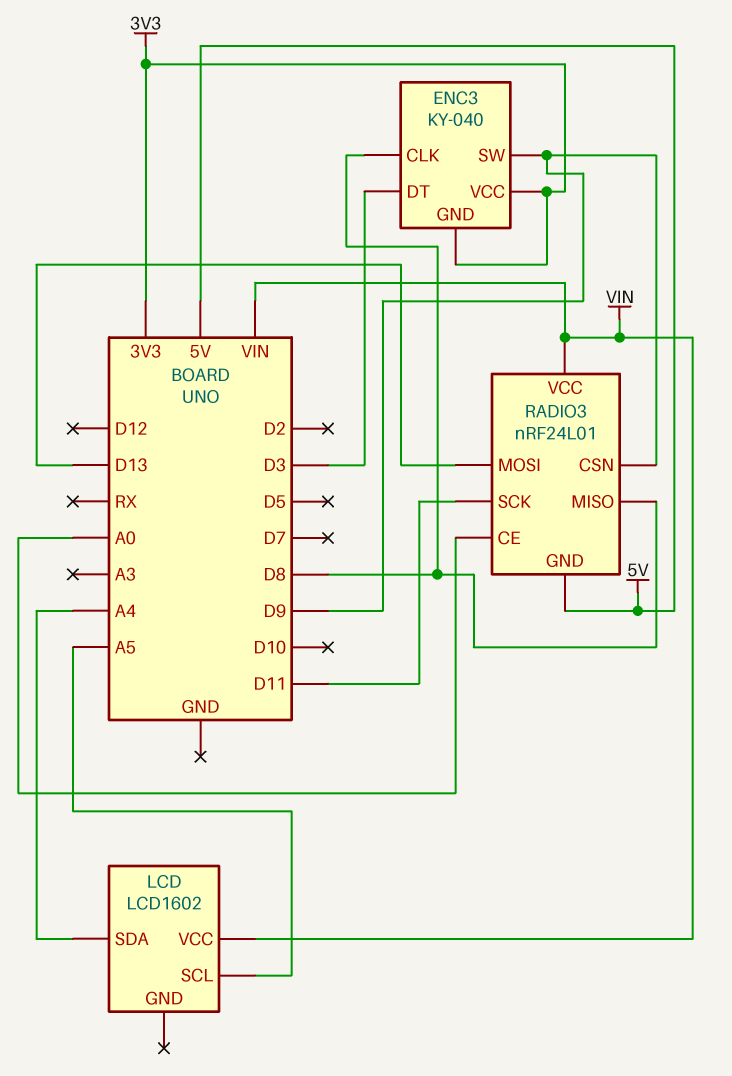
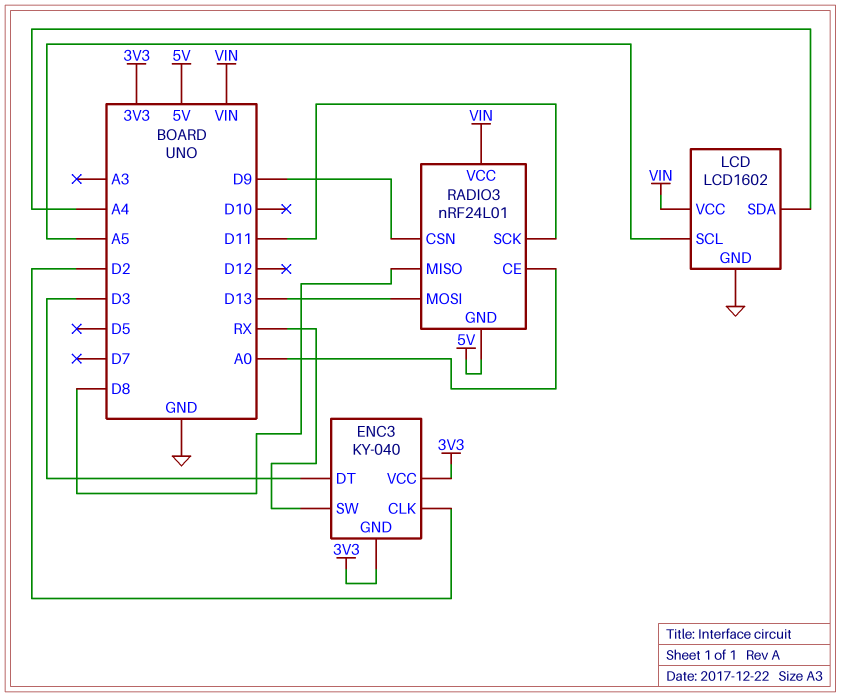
ENC3 pin CLK: D8 -> D2
ENC3 pin SW: D9 -> RX
LCD pin GND: none -> GND

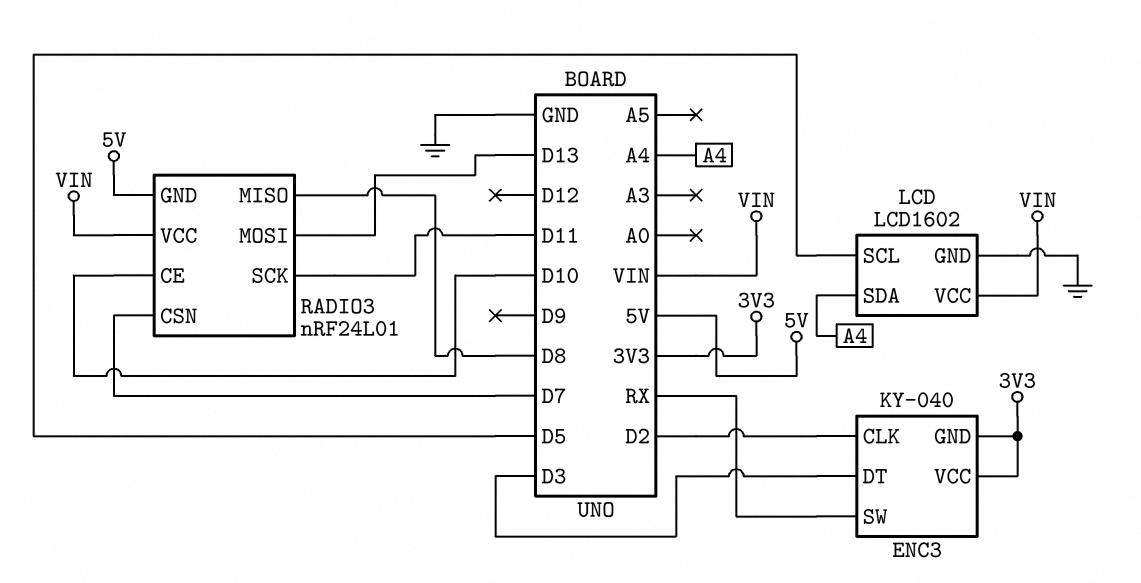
LCD pin SCL: A5 -> D5
RADIO3 pin CE: A0 -> D10
RADIO3 pin CSN: D9 -> D7

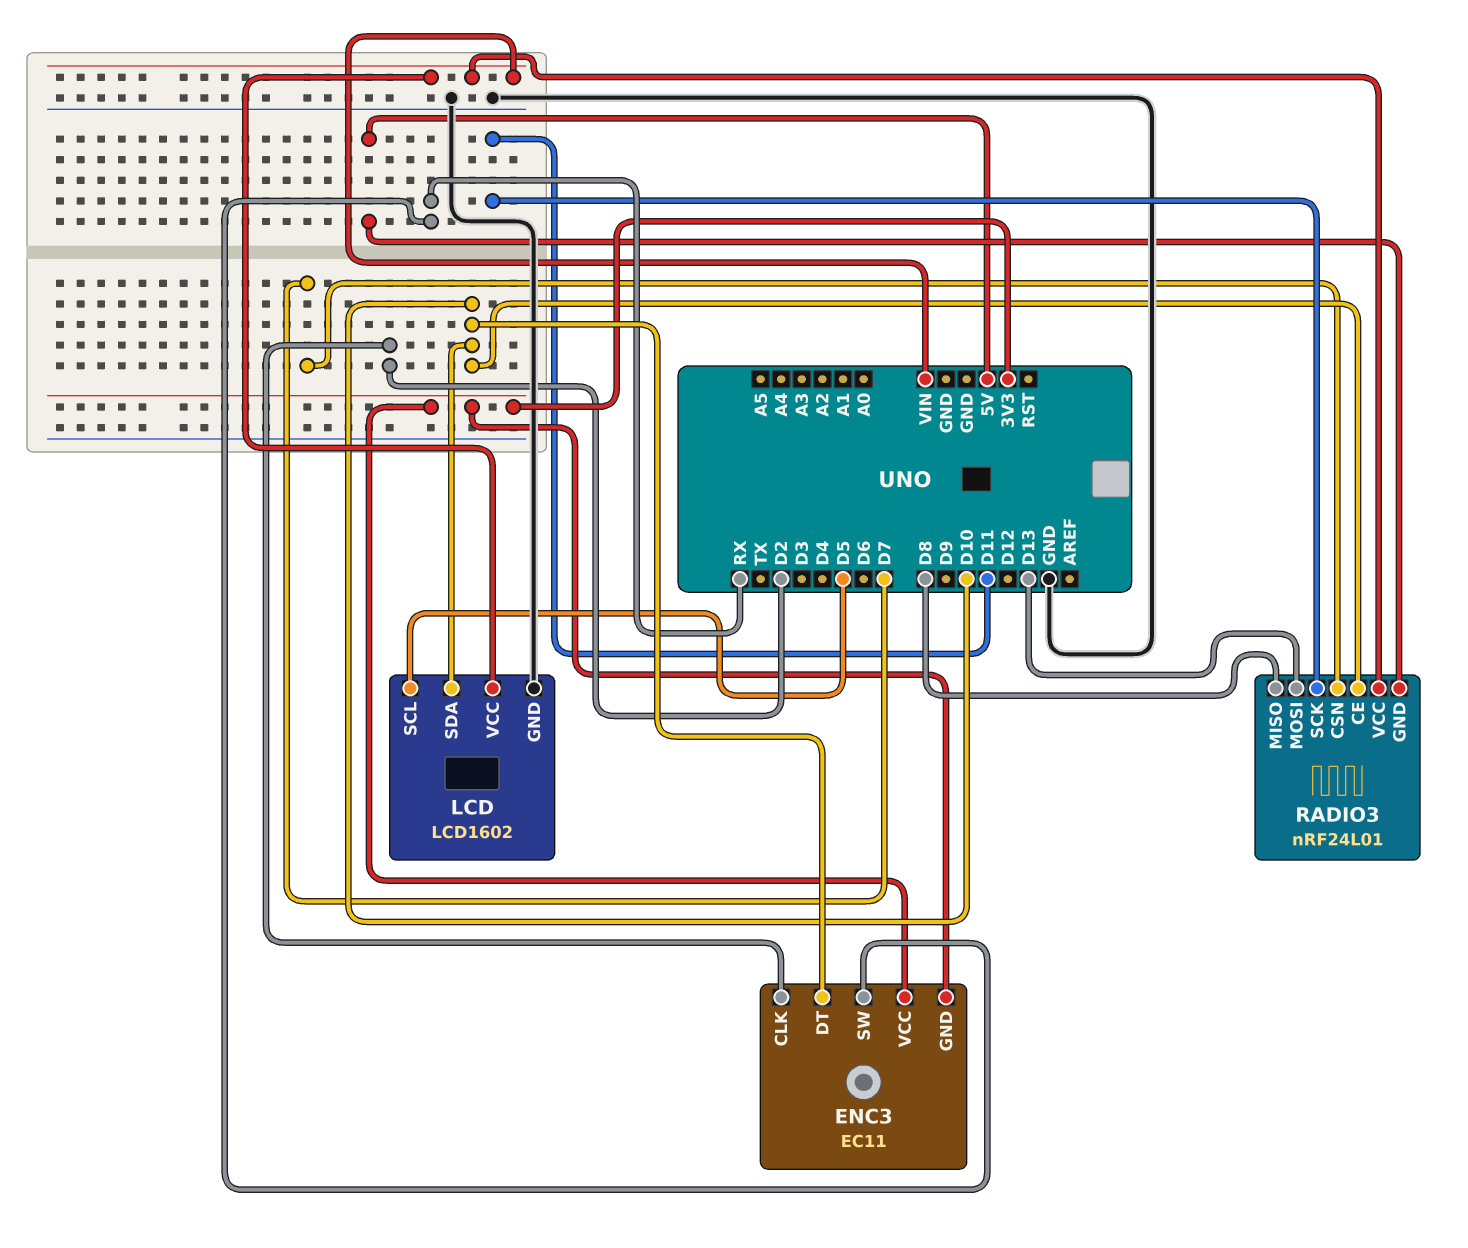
ENC3: KY-040 -> EC11
ENC3 pin DT: D3 -> D10
LCD pin SDA: A4 -> D10

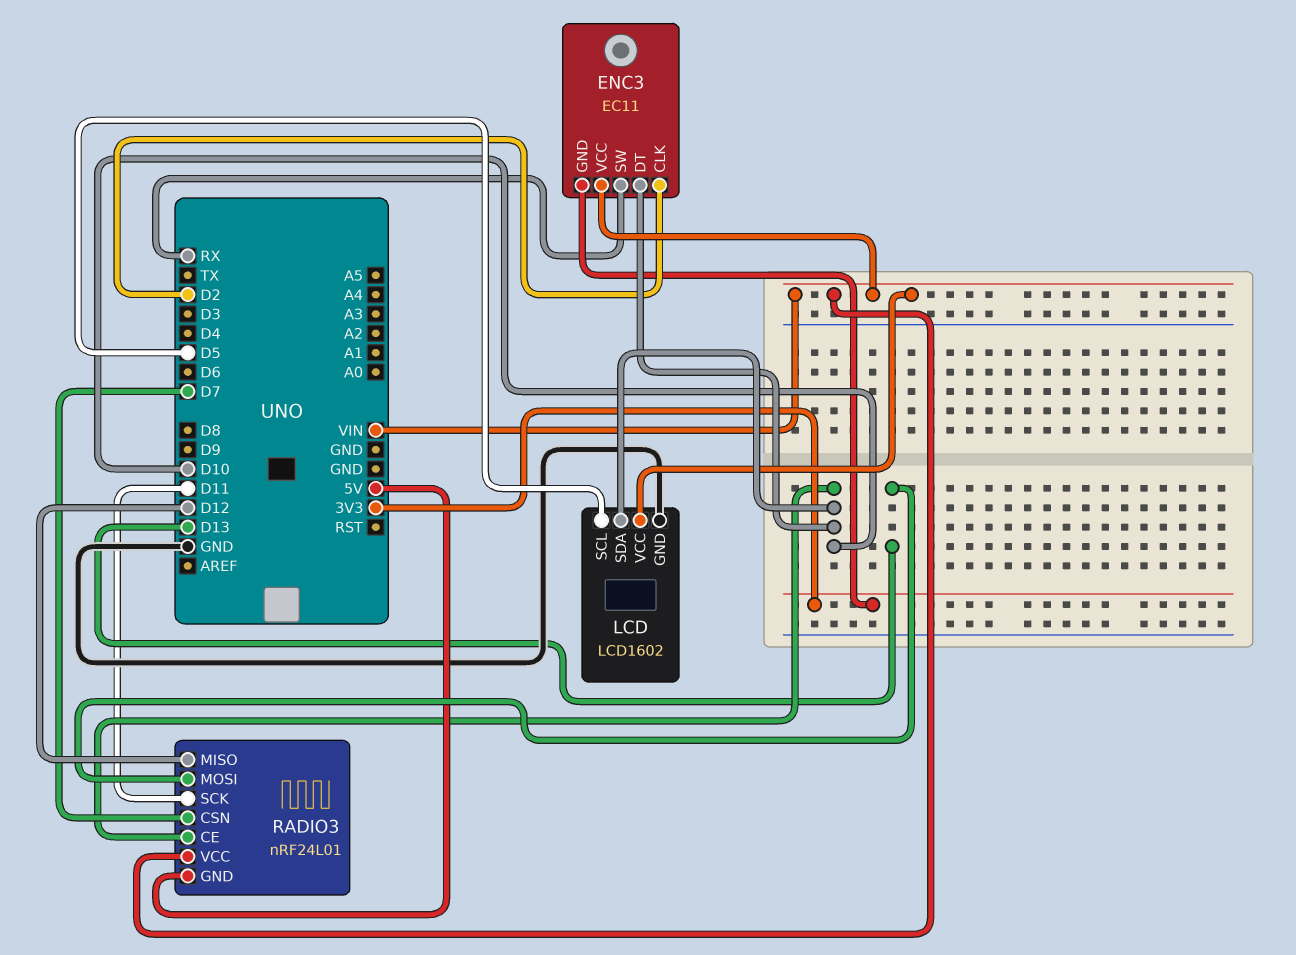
ENC3 pin VCC: 3V3 -> VIN
RADIO3 pin MISO: D8 -> D12

